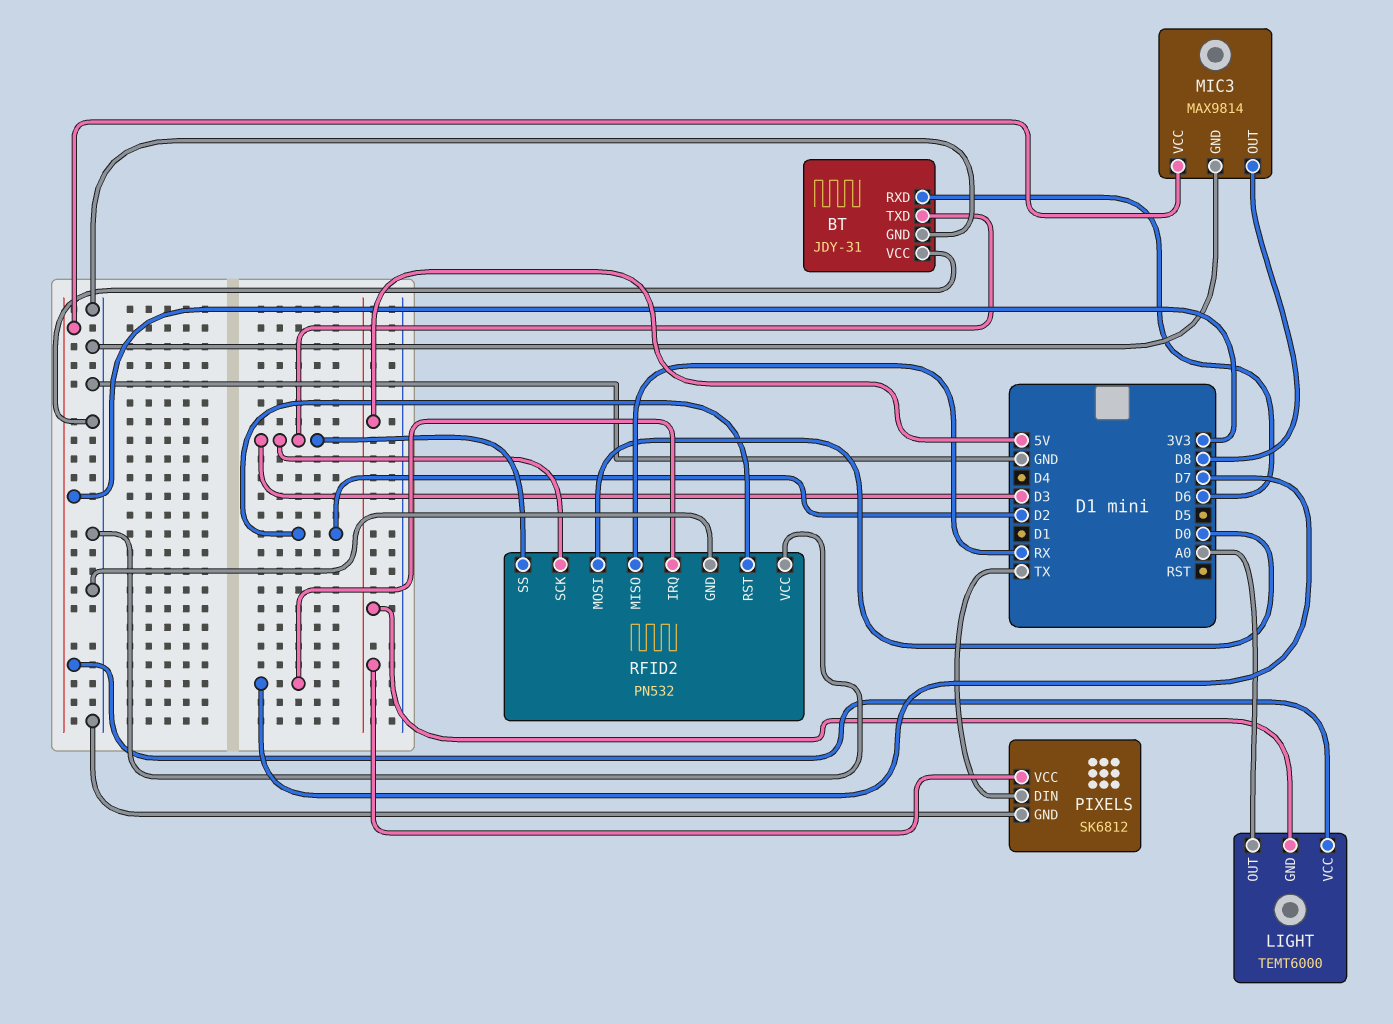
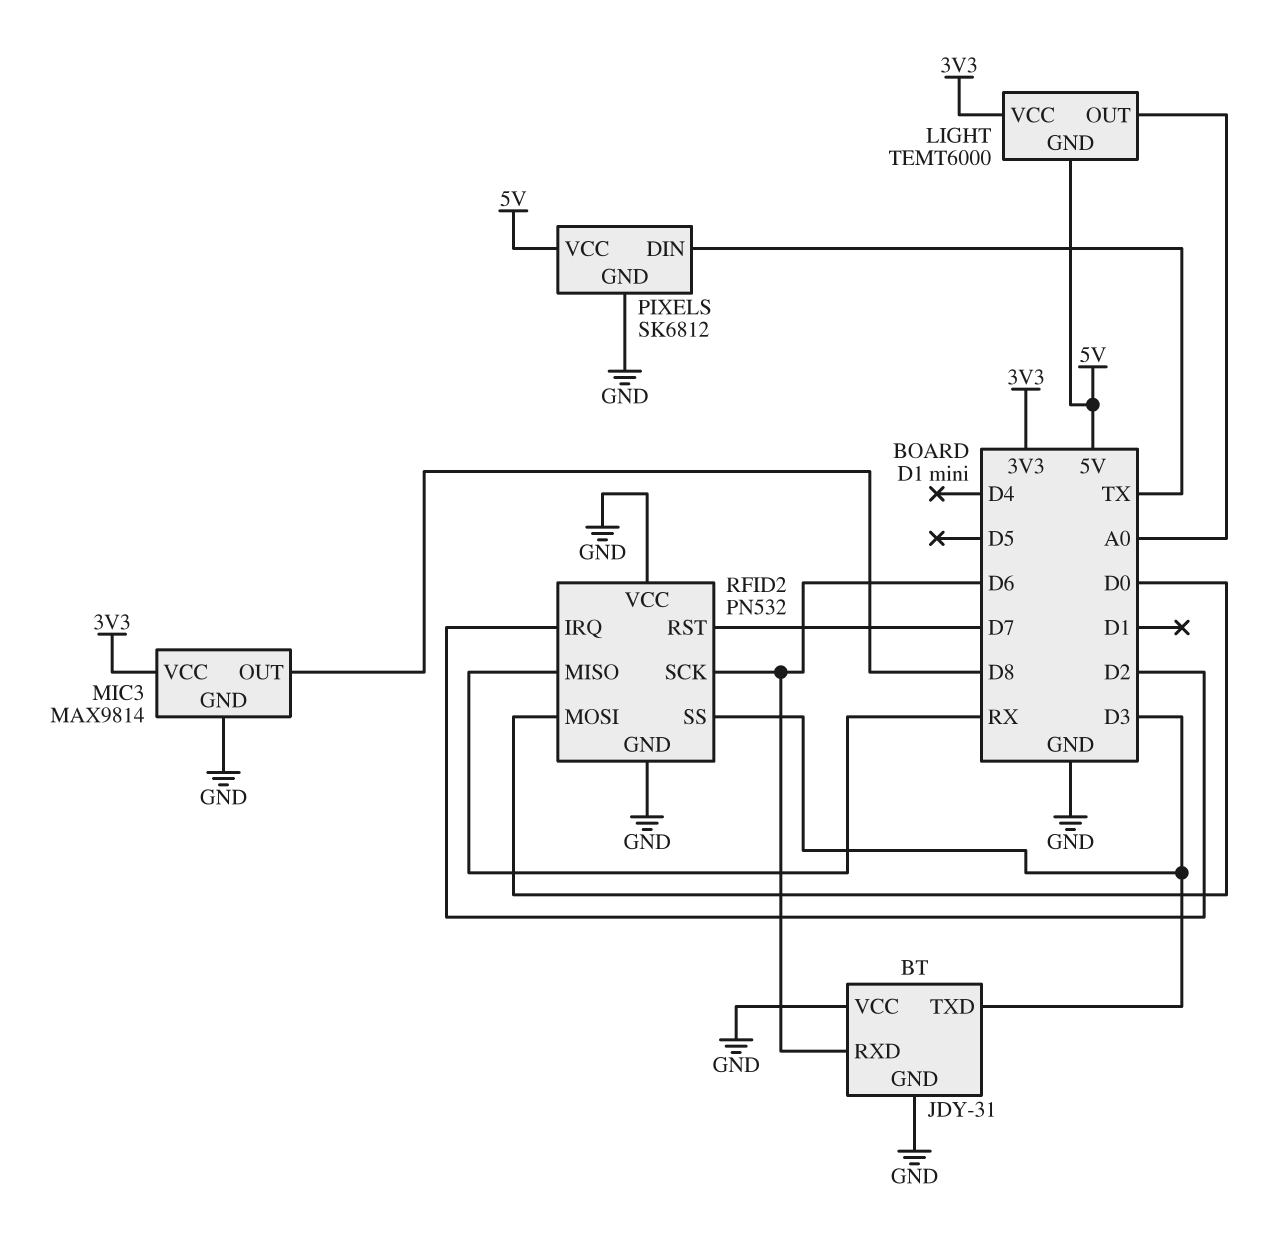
RFID2 pin IRQ: D7 -> D2
RFID2 pin RST: D2 -> D7
RFID2 pin SCK: D3 -> D6

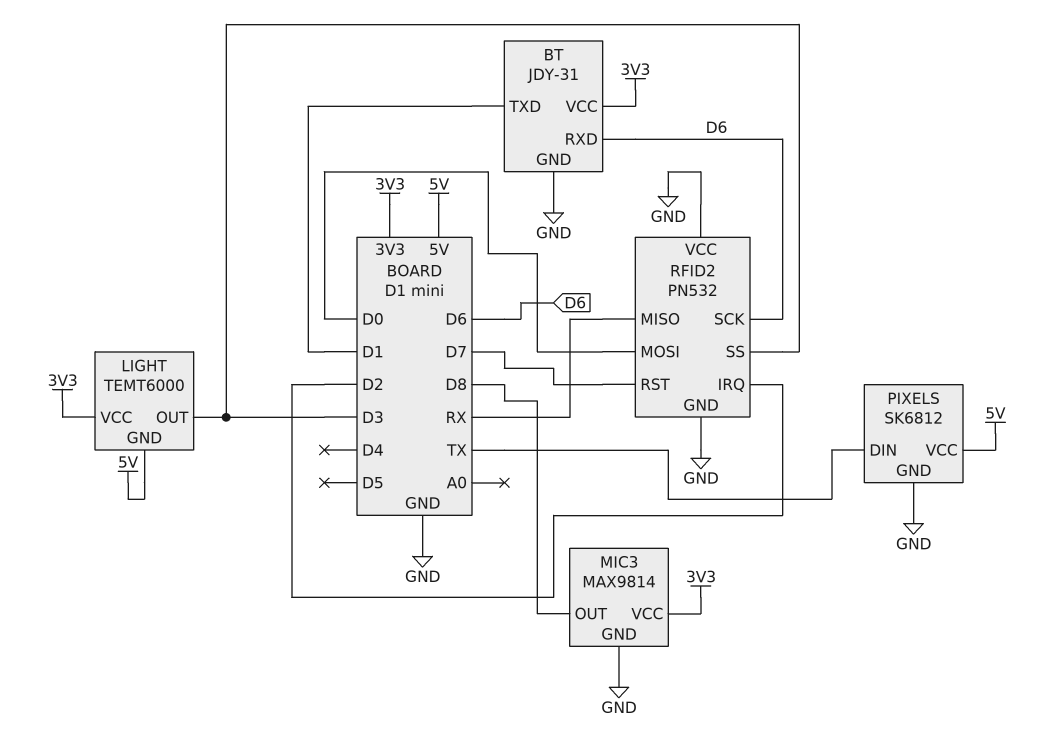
BT pin TXD: D3 -> D1
BT pin VCC: GND -> 3V3
LIGHT pin OUT: A0 -> D3

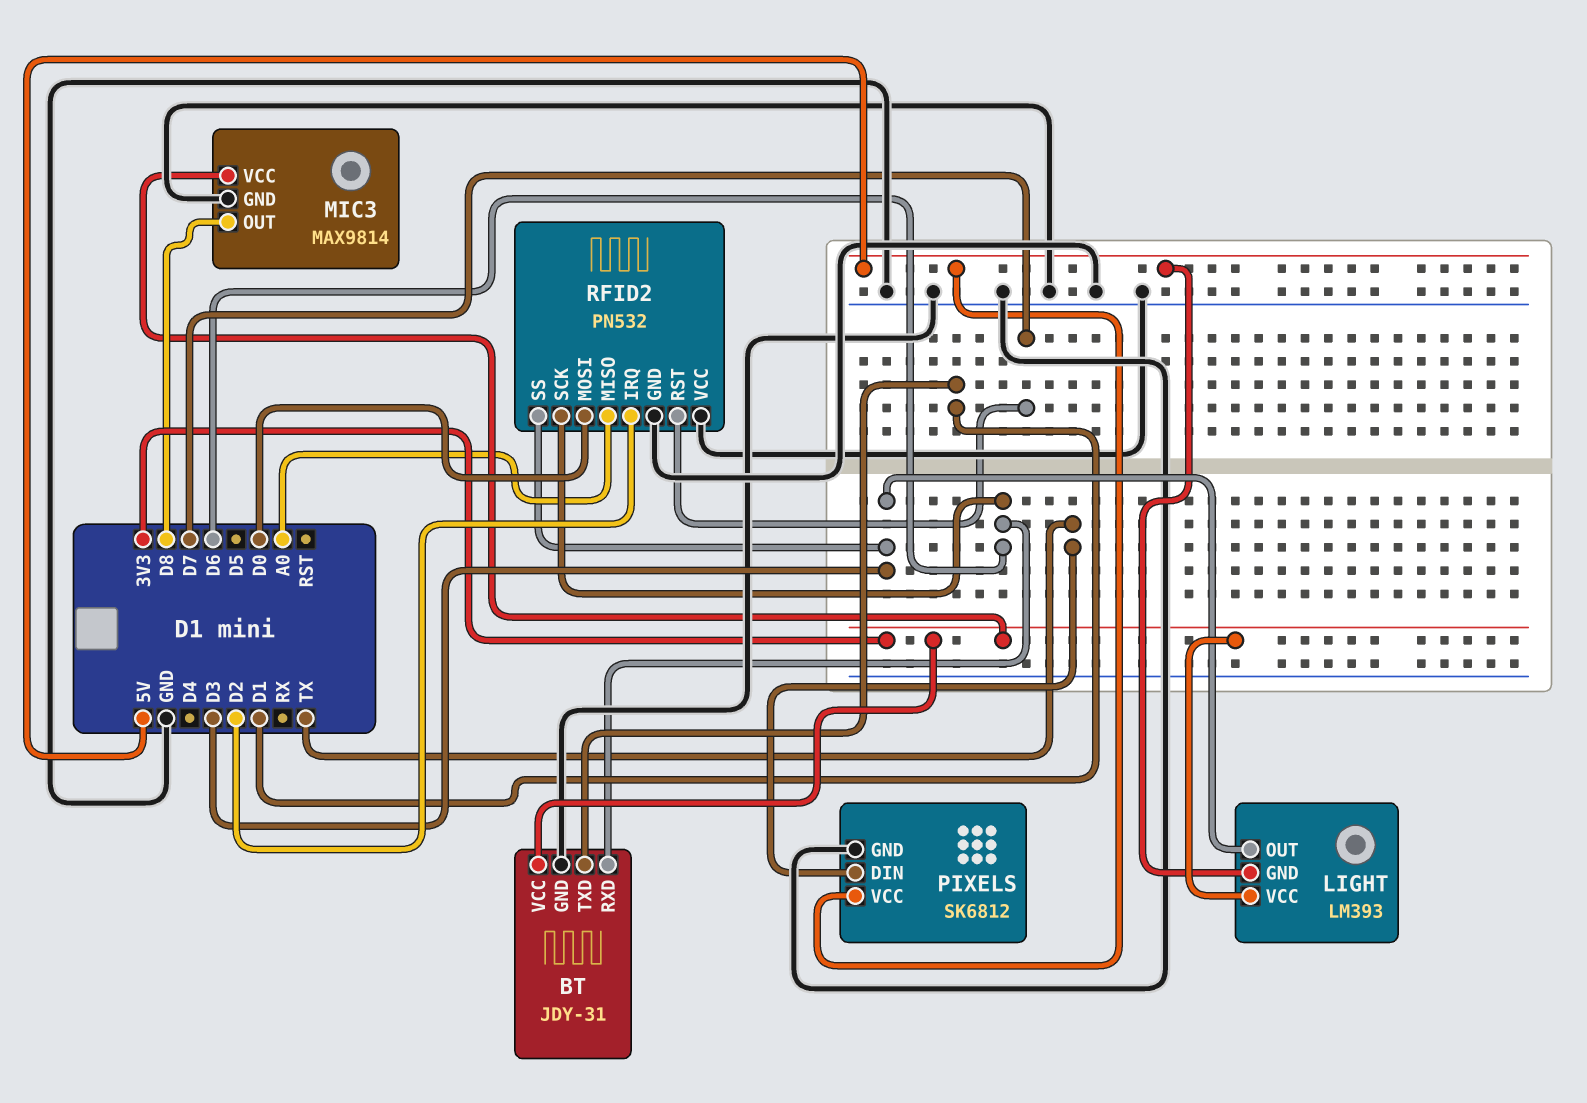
LIGHT: TEMT6000 -> LM393
RFID2 pin MISO: RX -> A0

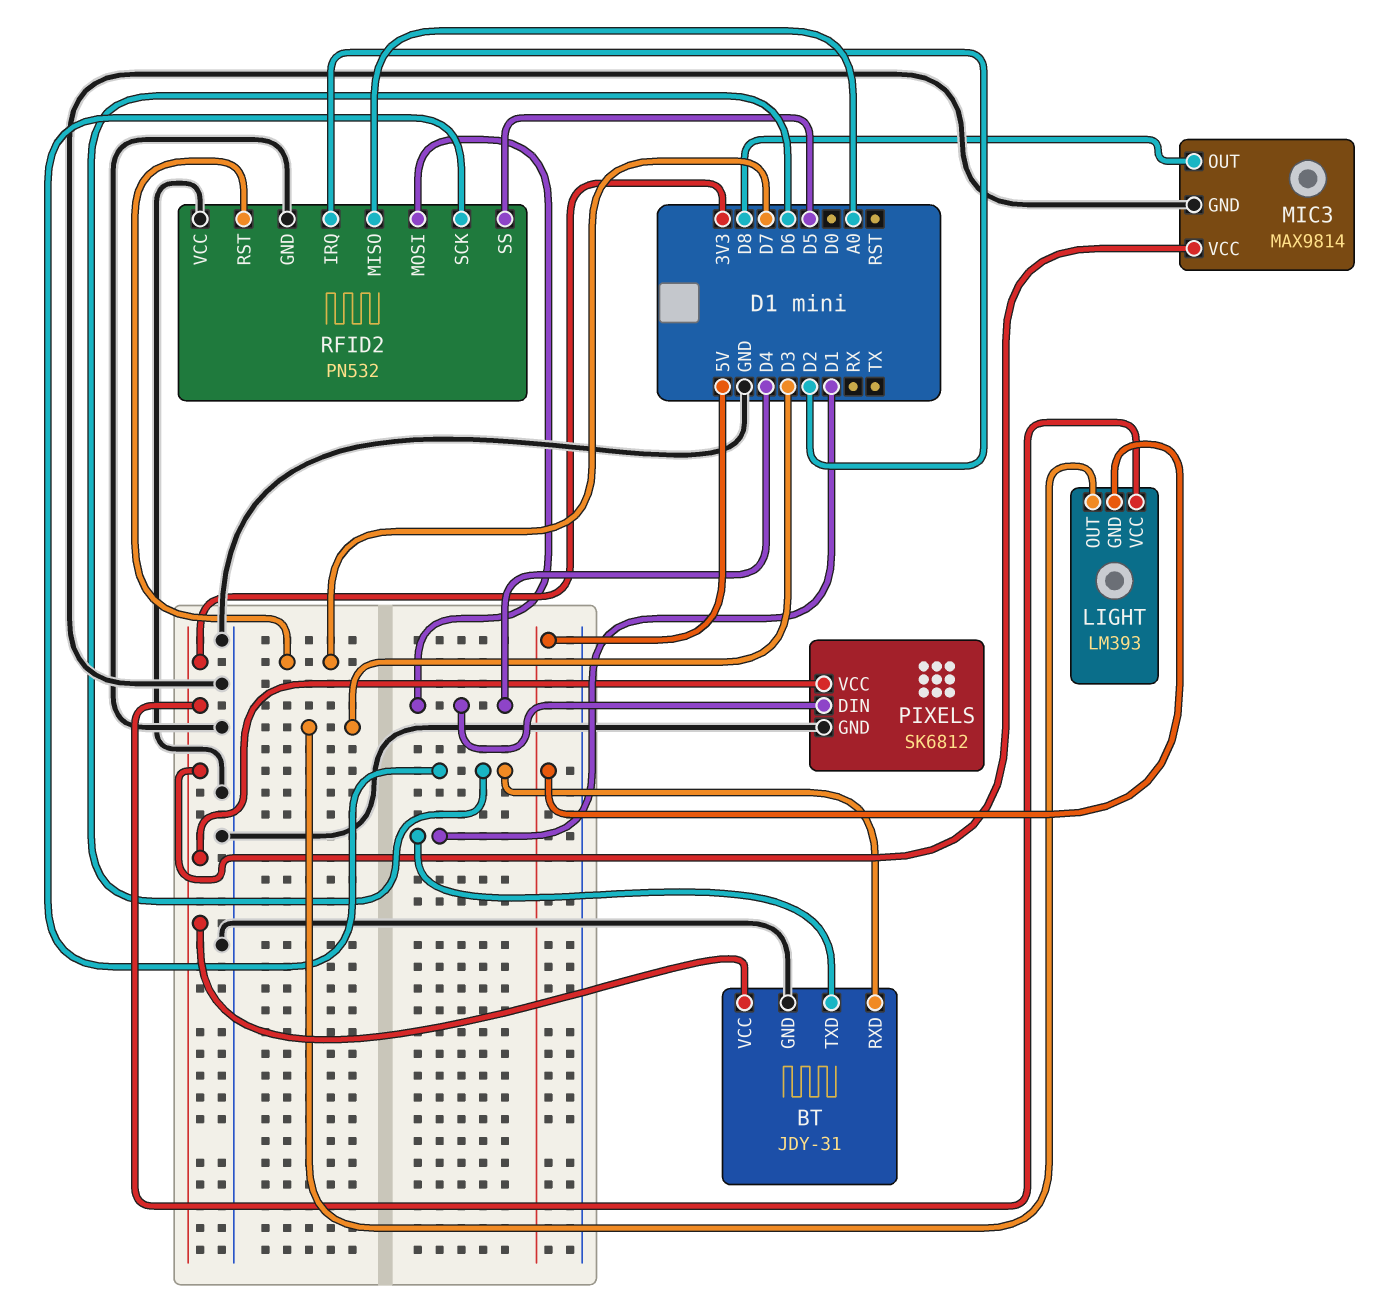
PIXELS pin DIN: TX -> D4
PIXELS pin VCC: 5V -> 3V3
RFID2 pin MOSI: D0 -> D4
RFID2 pin SS: D3 -> D5

